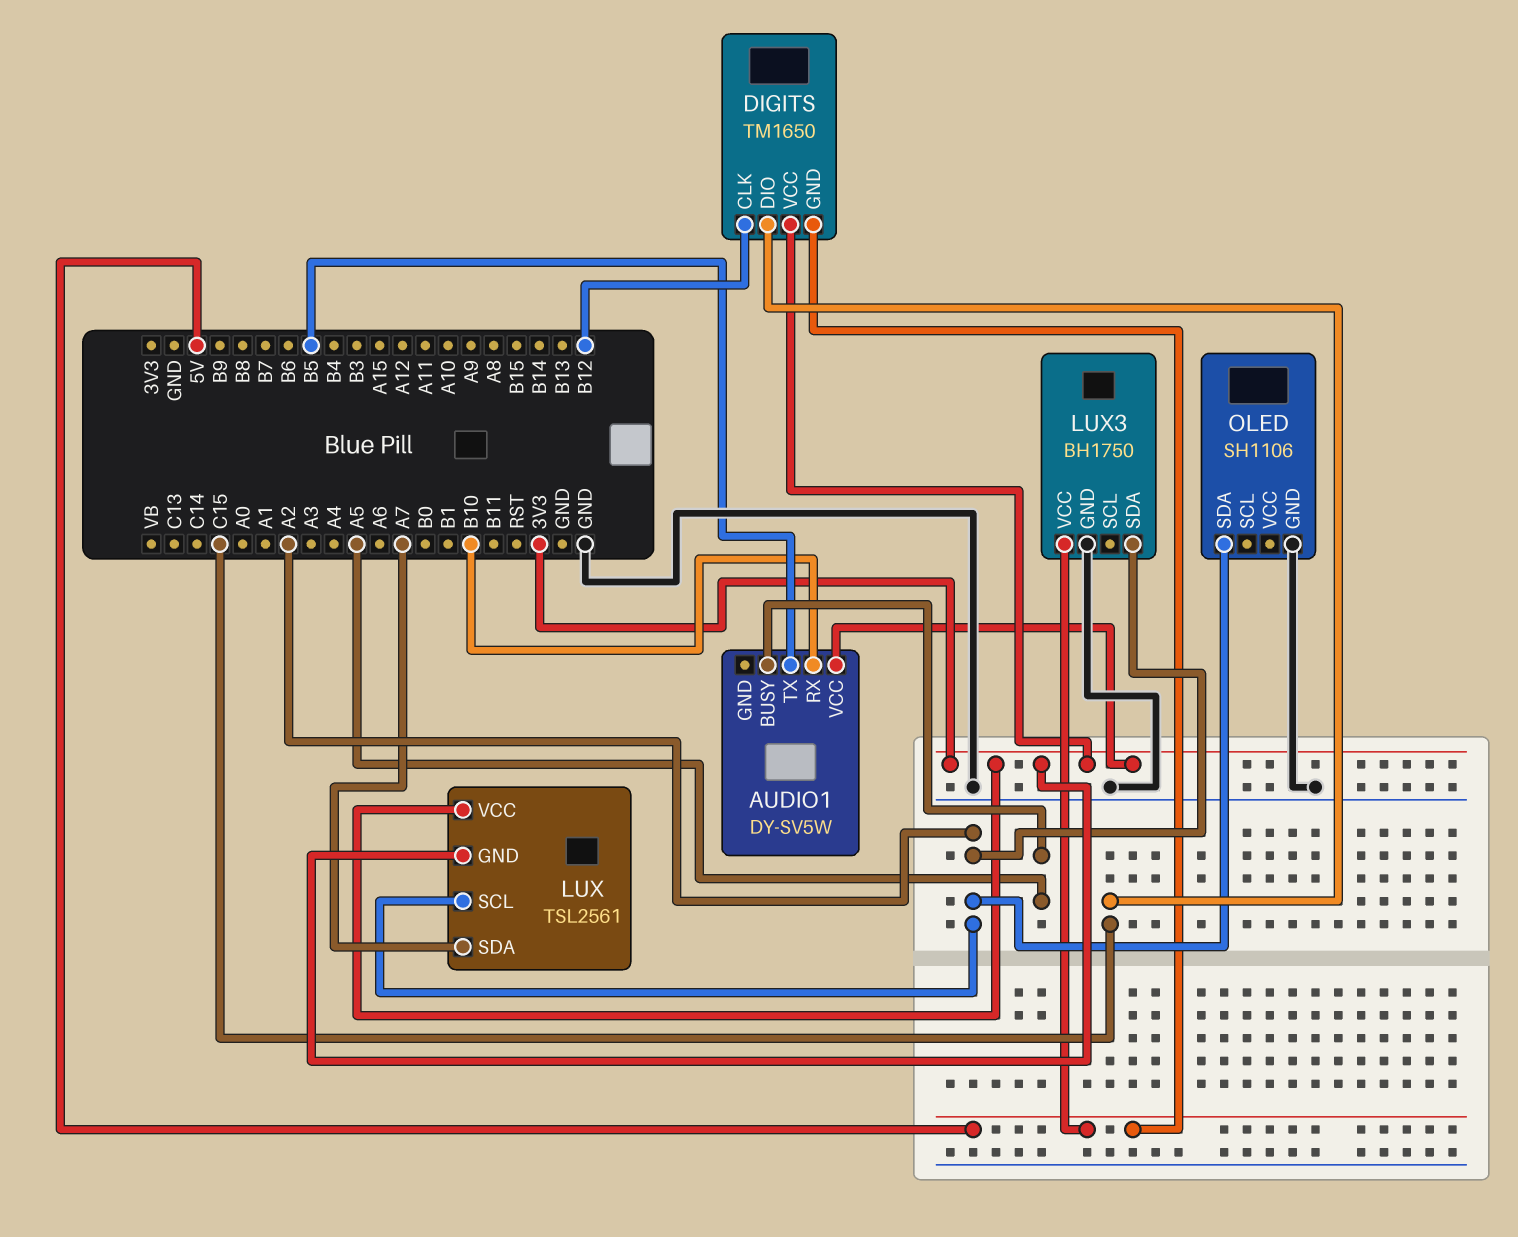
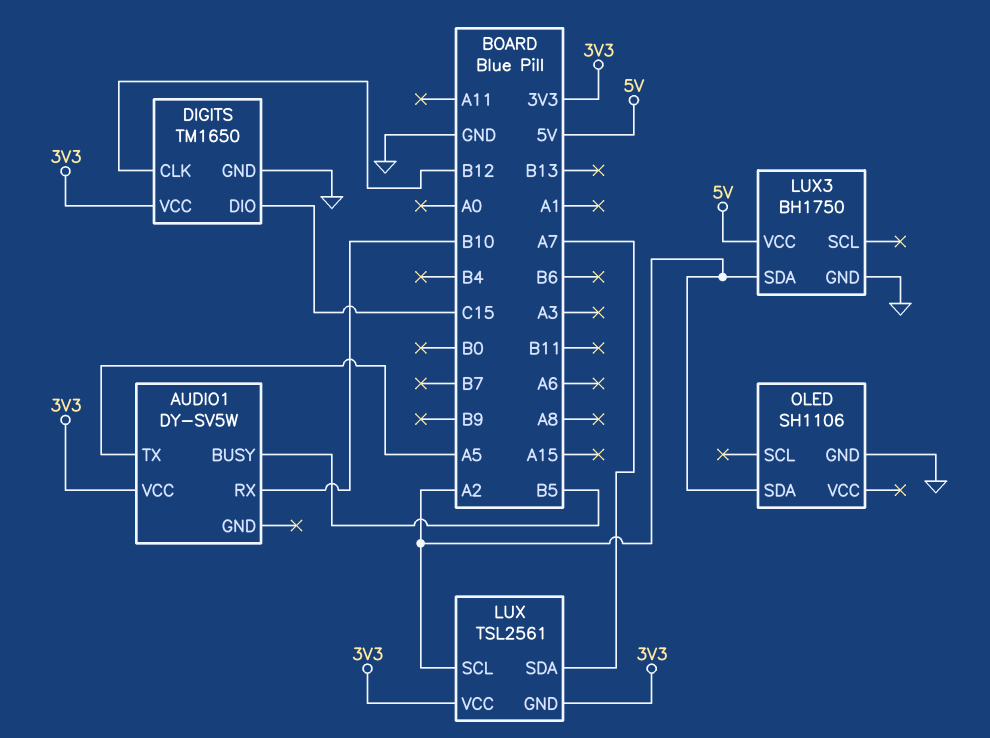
AUDIO1 pin BUSY: A5 -> B5
AUDIO1 pin TX: B5 -> A5
DIGITS pin GND: 5V -> GND

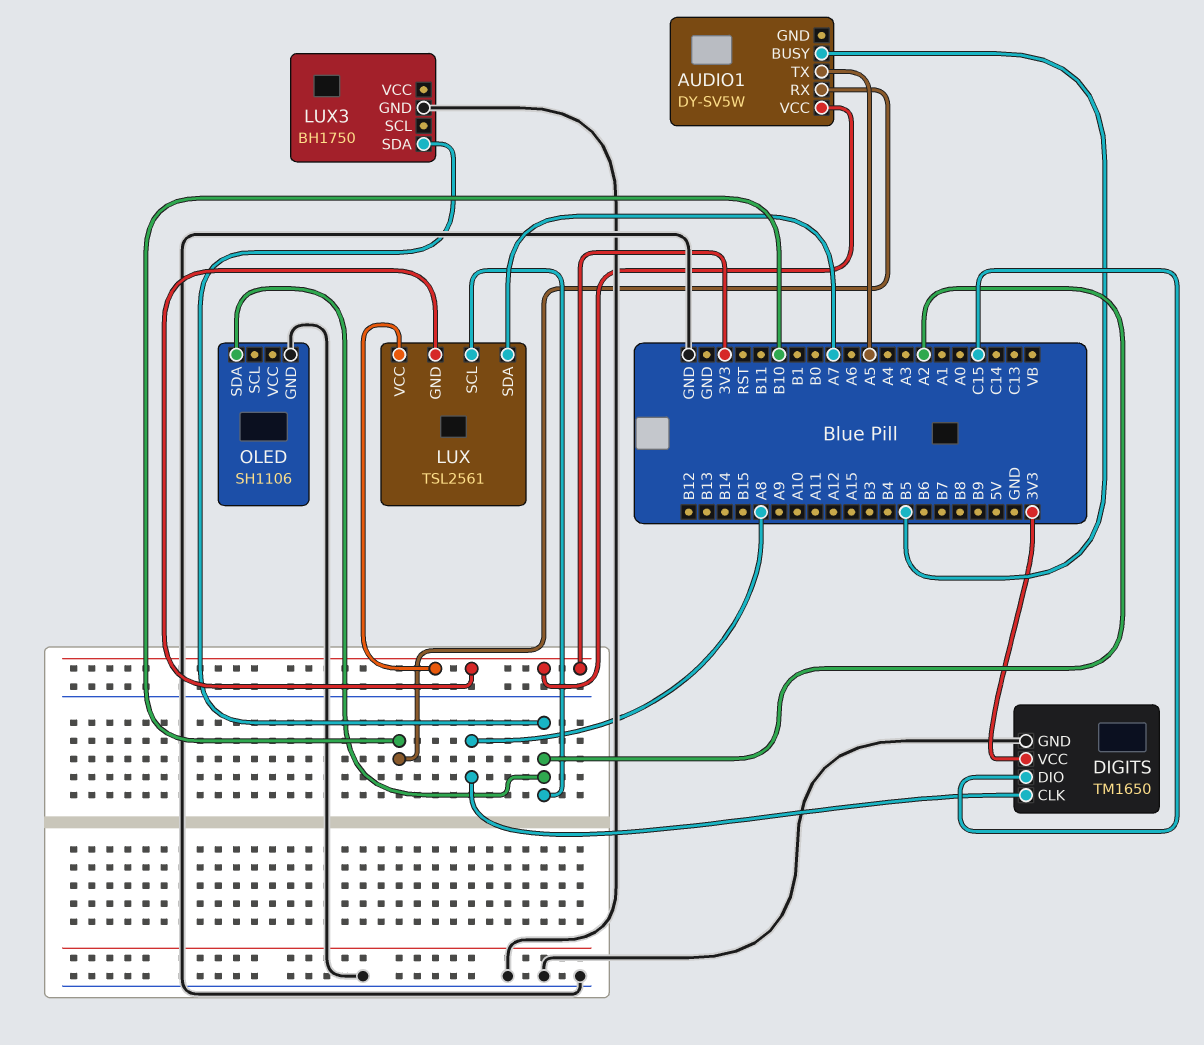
DIGITS pin CLK: B12 -> A8
LUX3 pin VCC: 5V -> none

